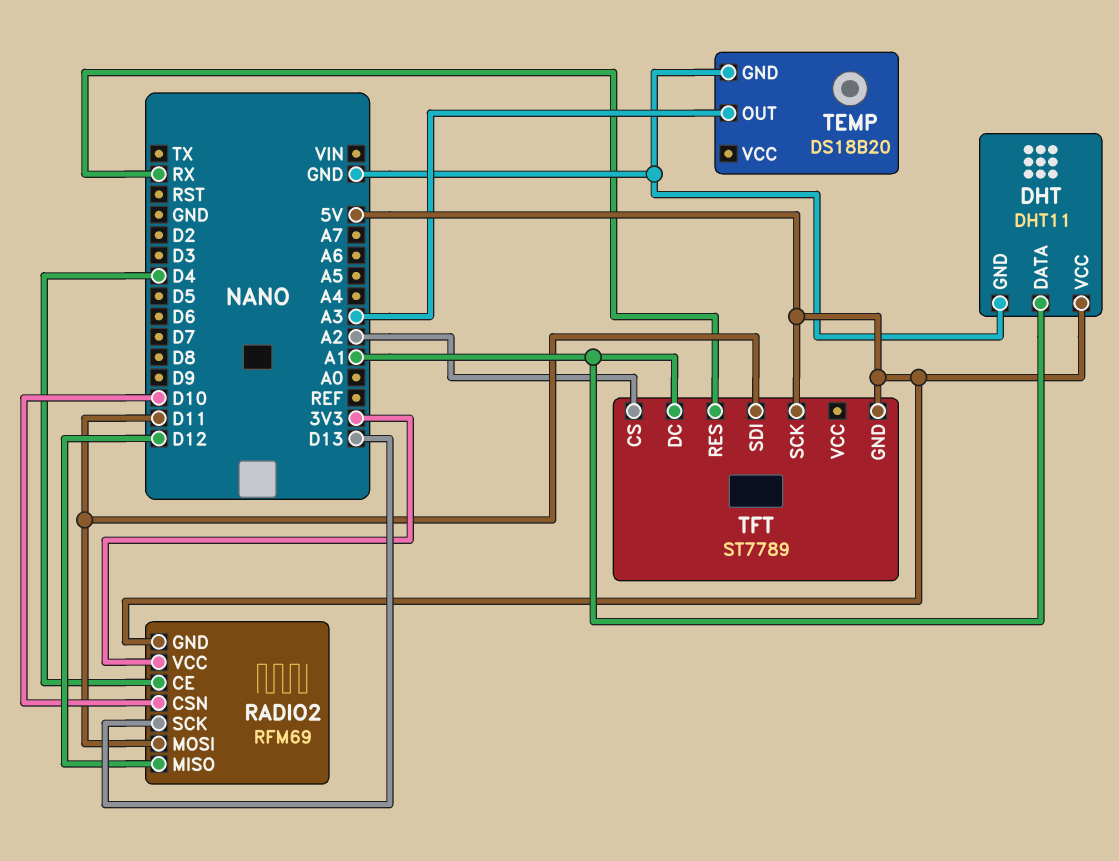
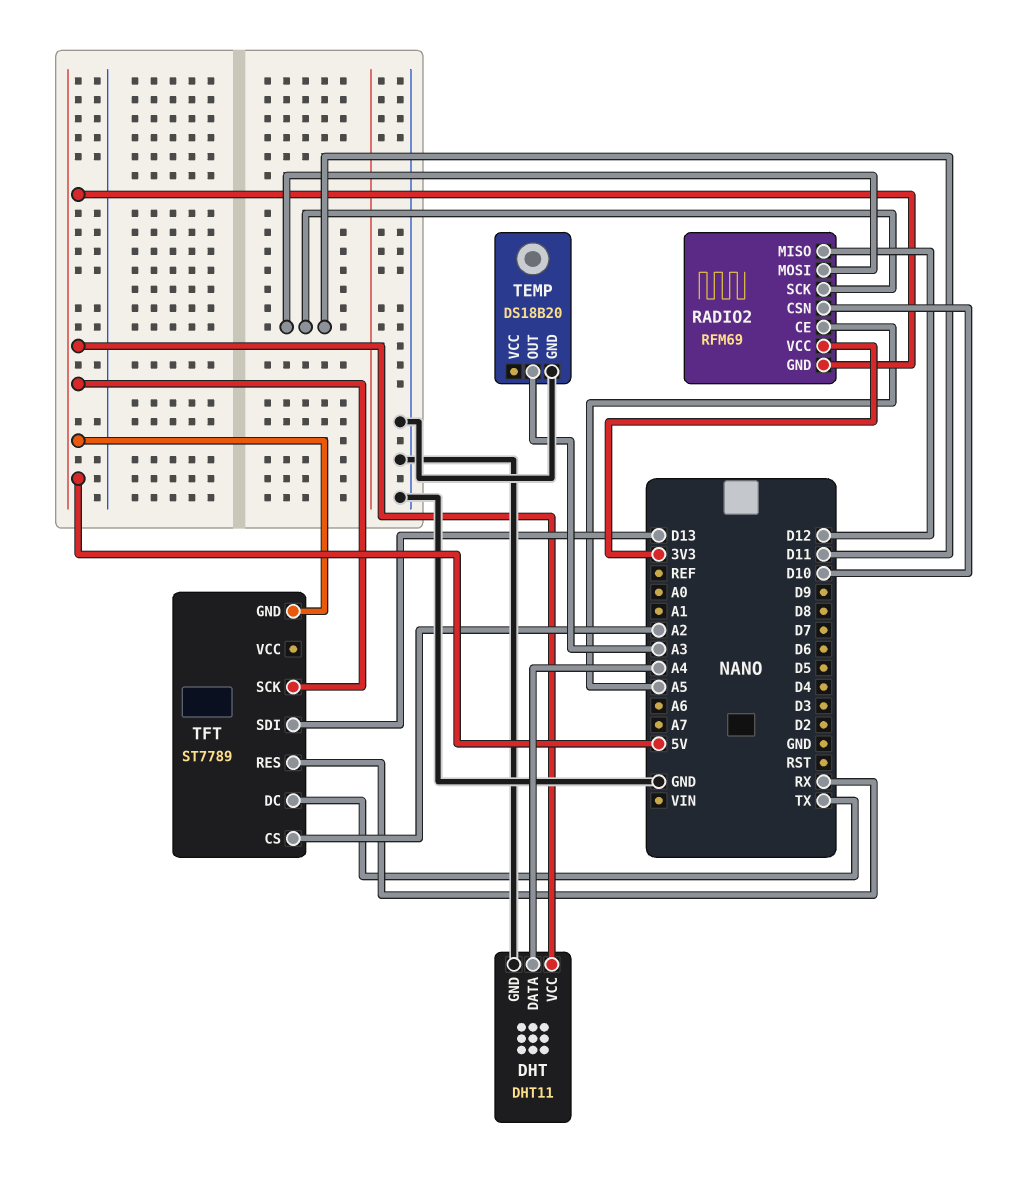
DHT pin DATA: A1 -> A4
RADIO2 pin CE: D4 -> A5
RADIO2 pin SCK: D13 -> D11
TFT pin DC: A1 -> TX
TFT pin SDI: D11 -> D13

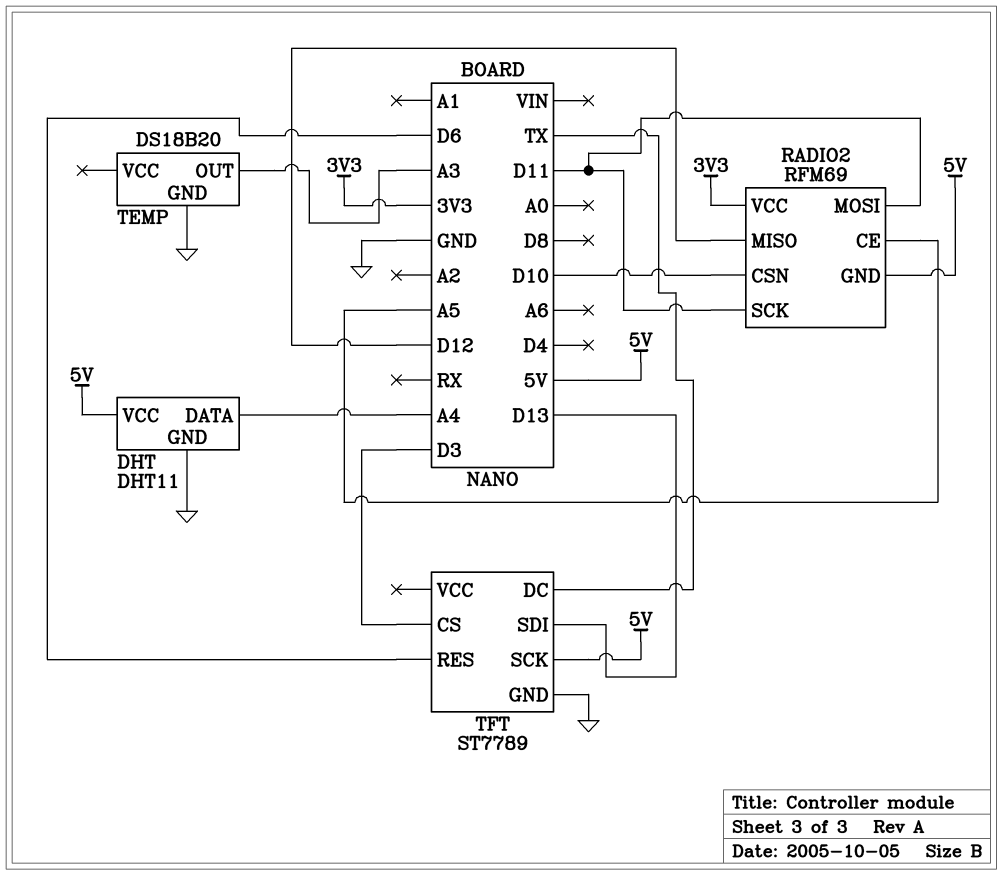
TFT pin CS: A2 -> D3
TFT pin GND: 5V -> GND
TFT pin RES: RX -> D6

